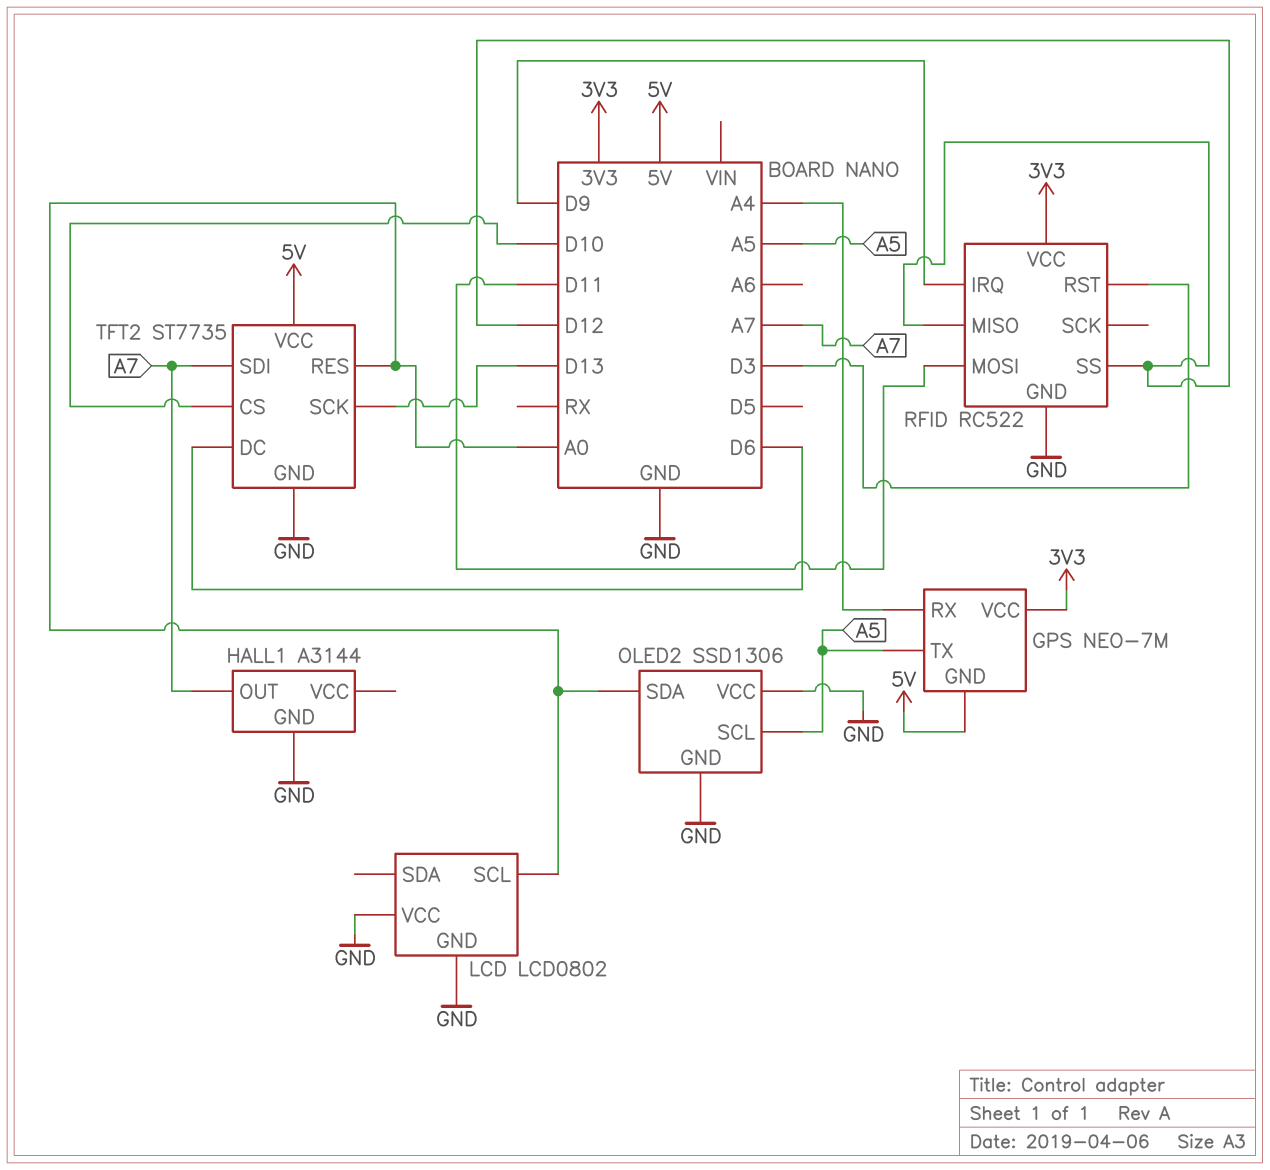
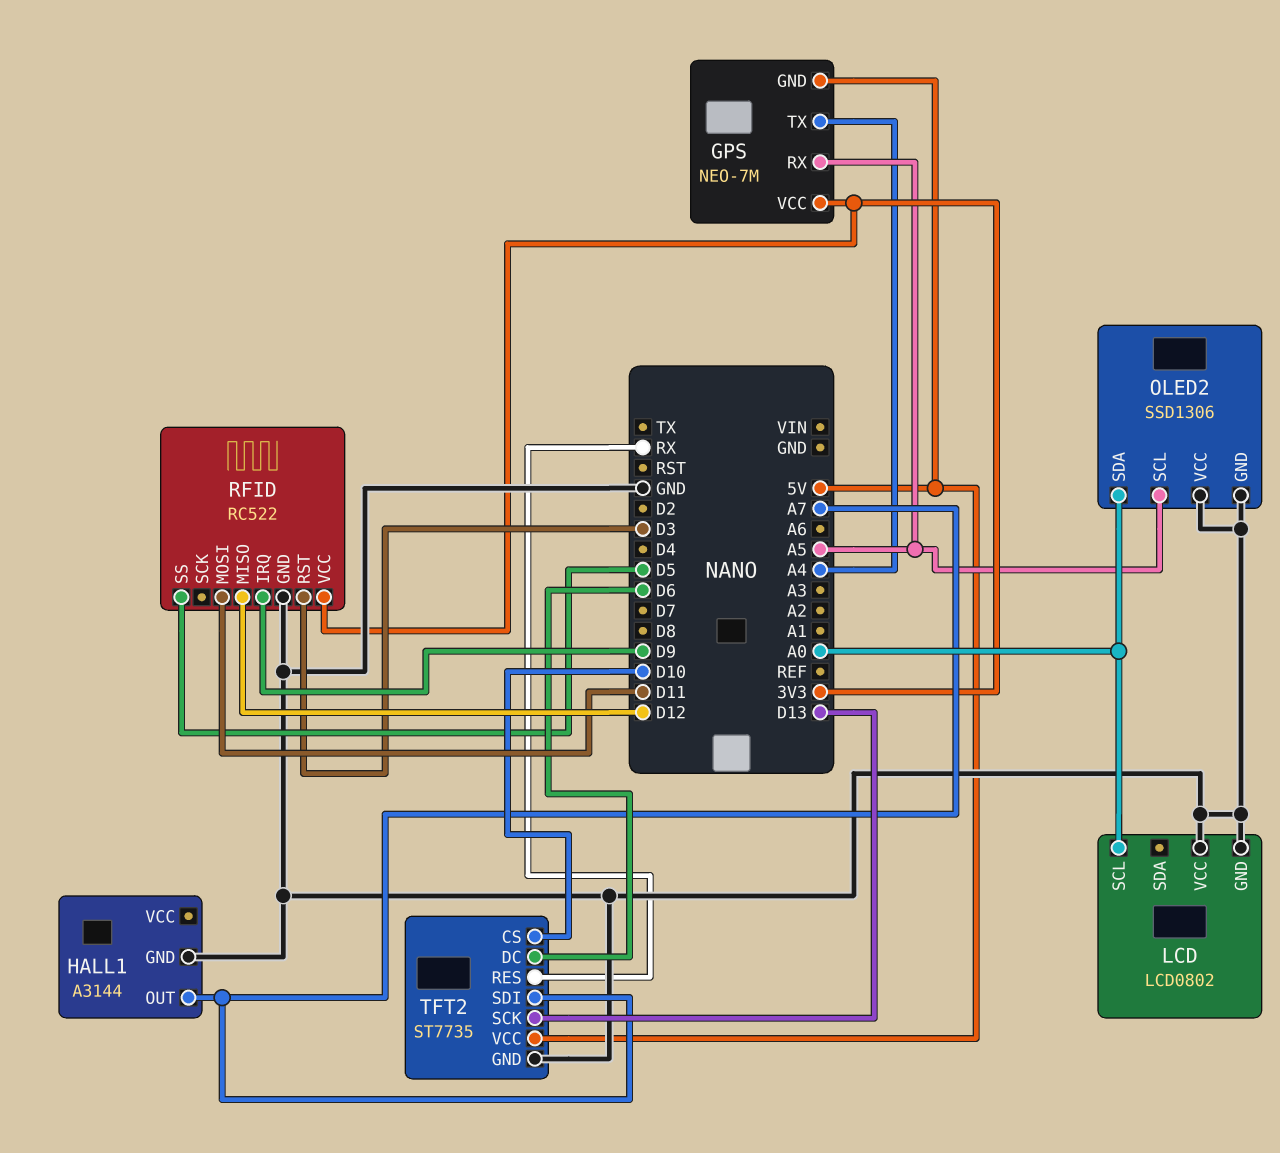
GPS pin RX: A4 -> A5
GPS pin TX: A5 -> A4
RFID pin SS: D12 -> D5
TFT2 pin RES: A0 -> RX

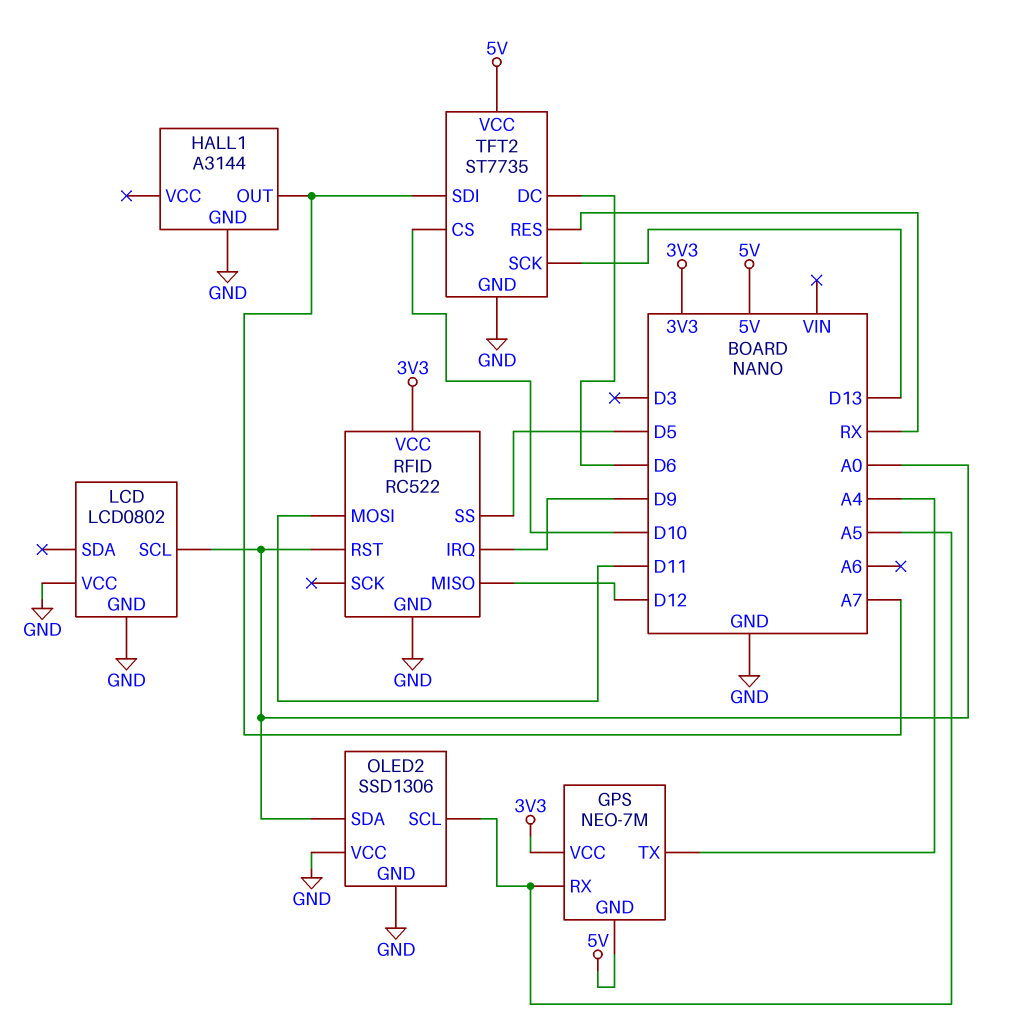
RFID pin RST: D3 -> A0

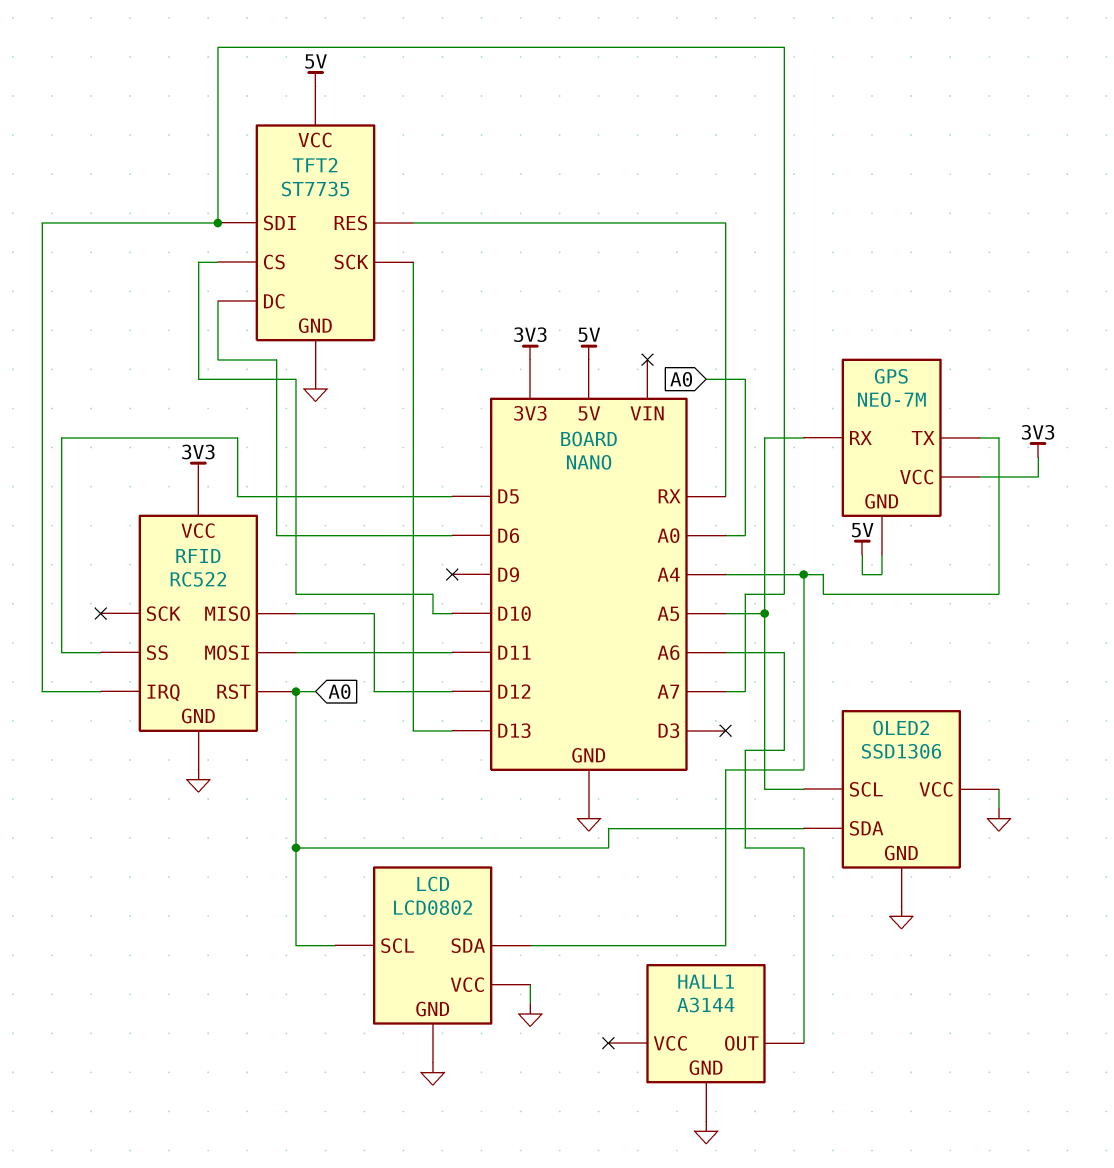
HALL1 pin OUT: A7 -> A6
LCD pin SDA: none -> A4
RFID pin IRQ: D9 -> A7

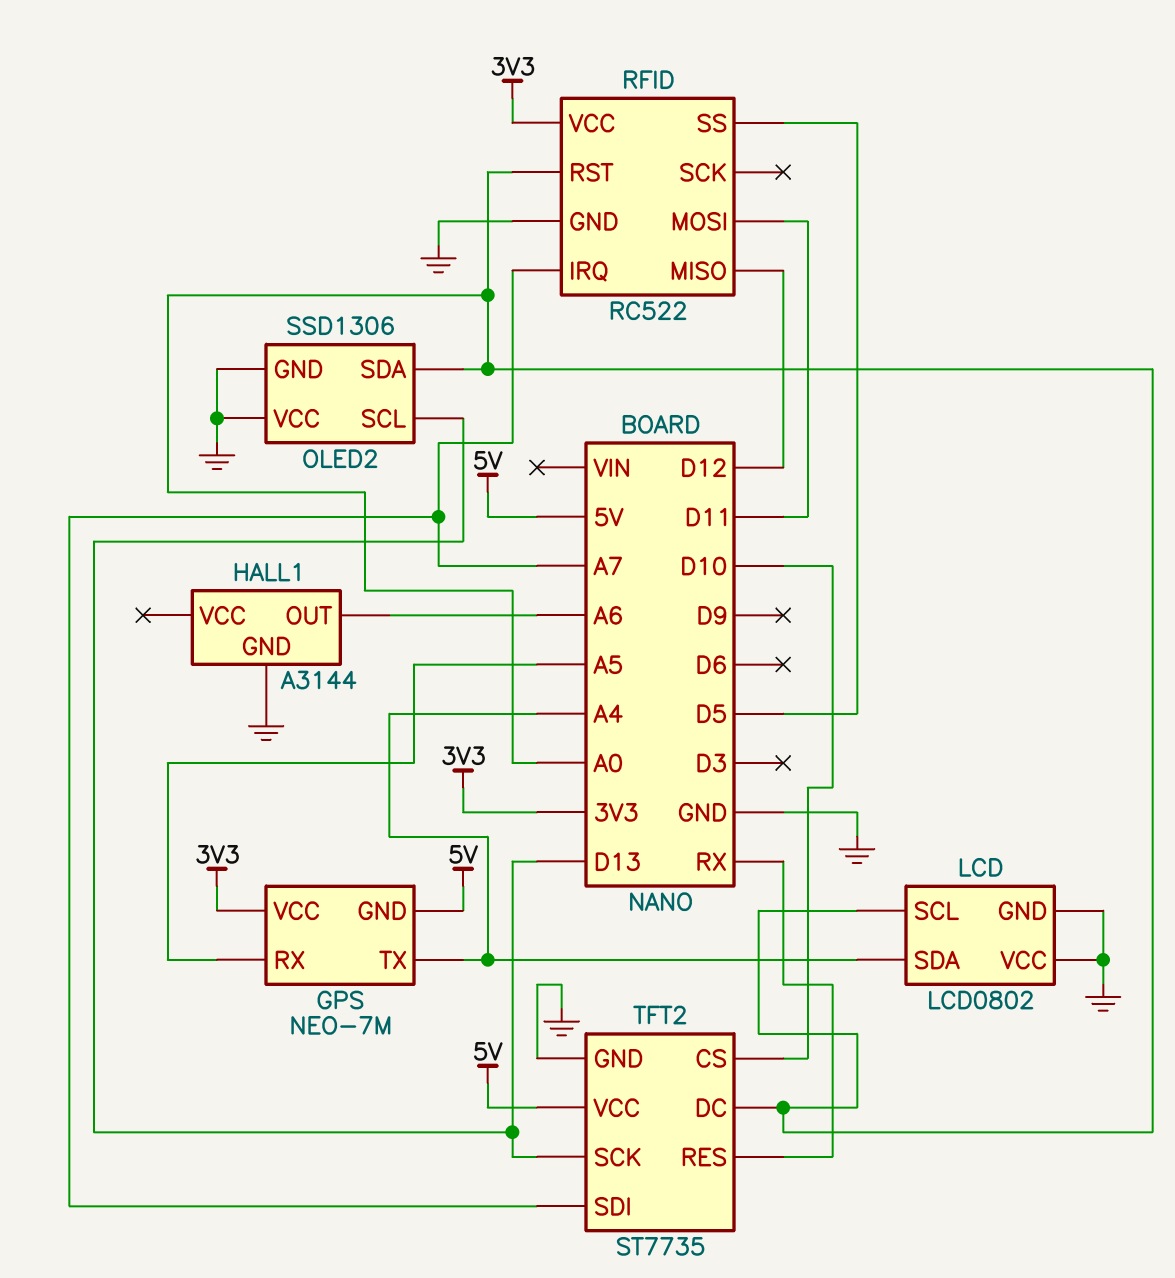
OLED2 pin SCL: A5 -> D13
TFT2 pin DC: D6 -> A0

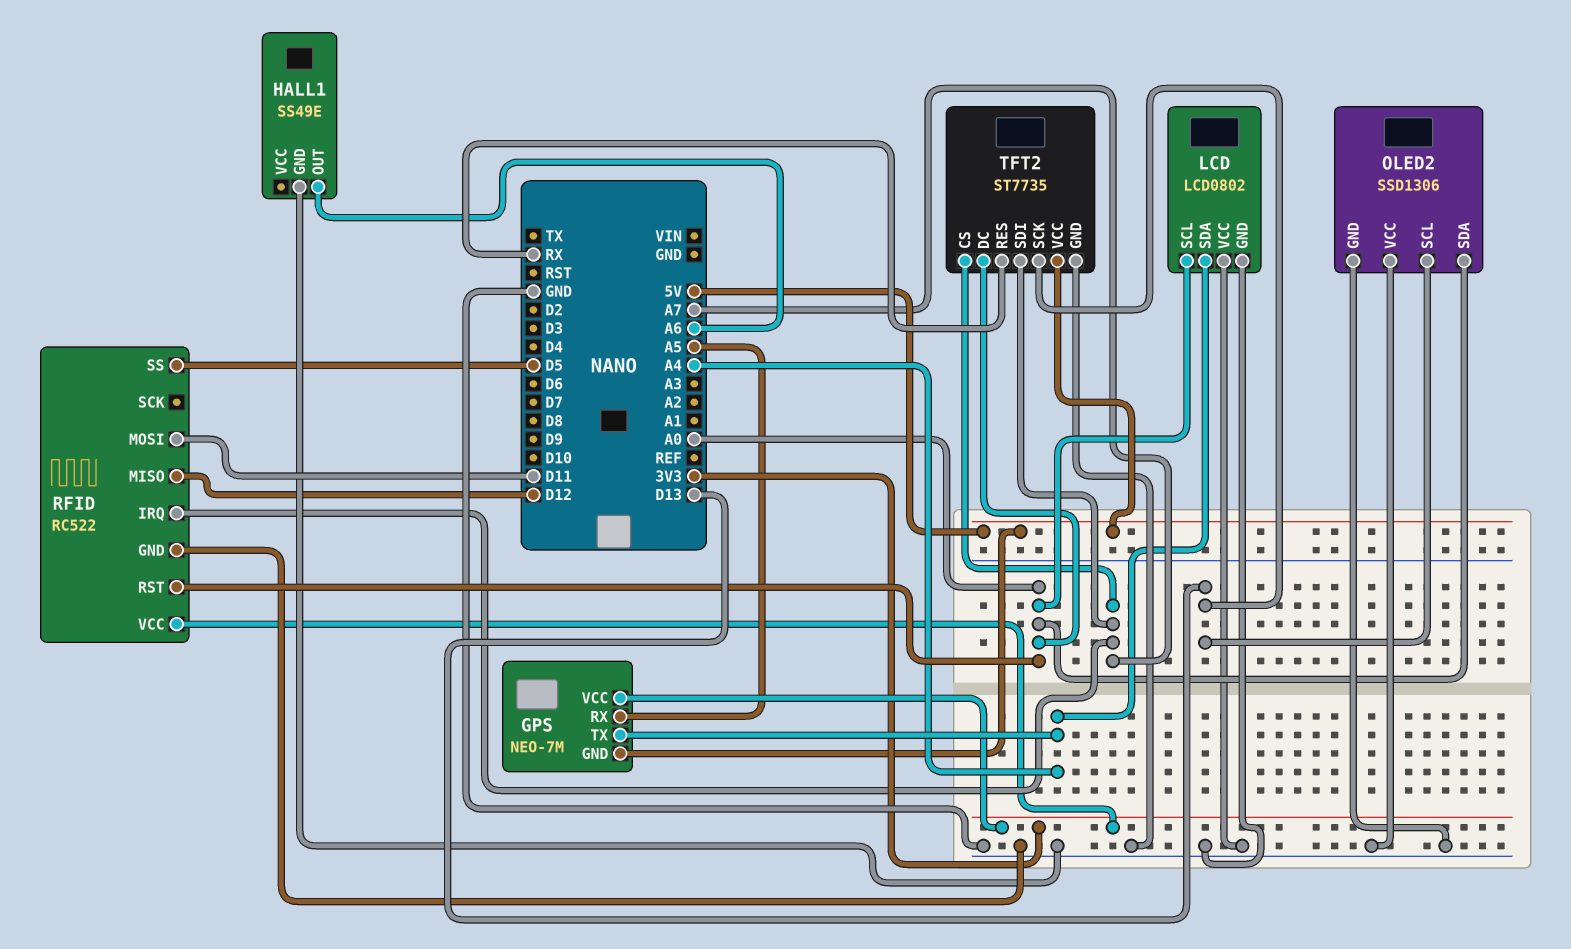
HALL1: A3144 -> SS49E
TFT2 pin CS: D10 -> A7

